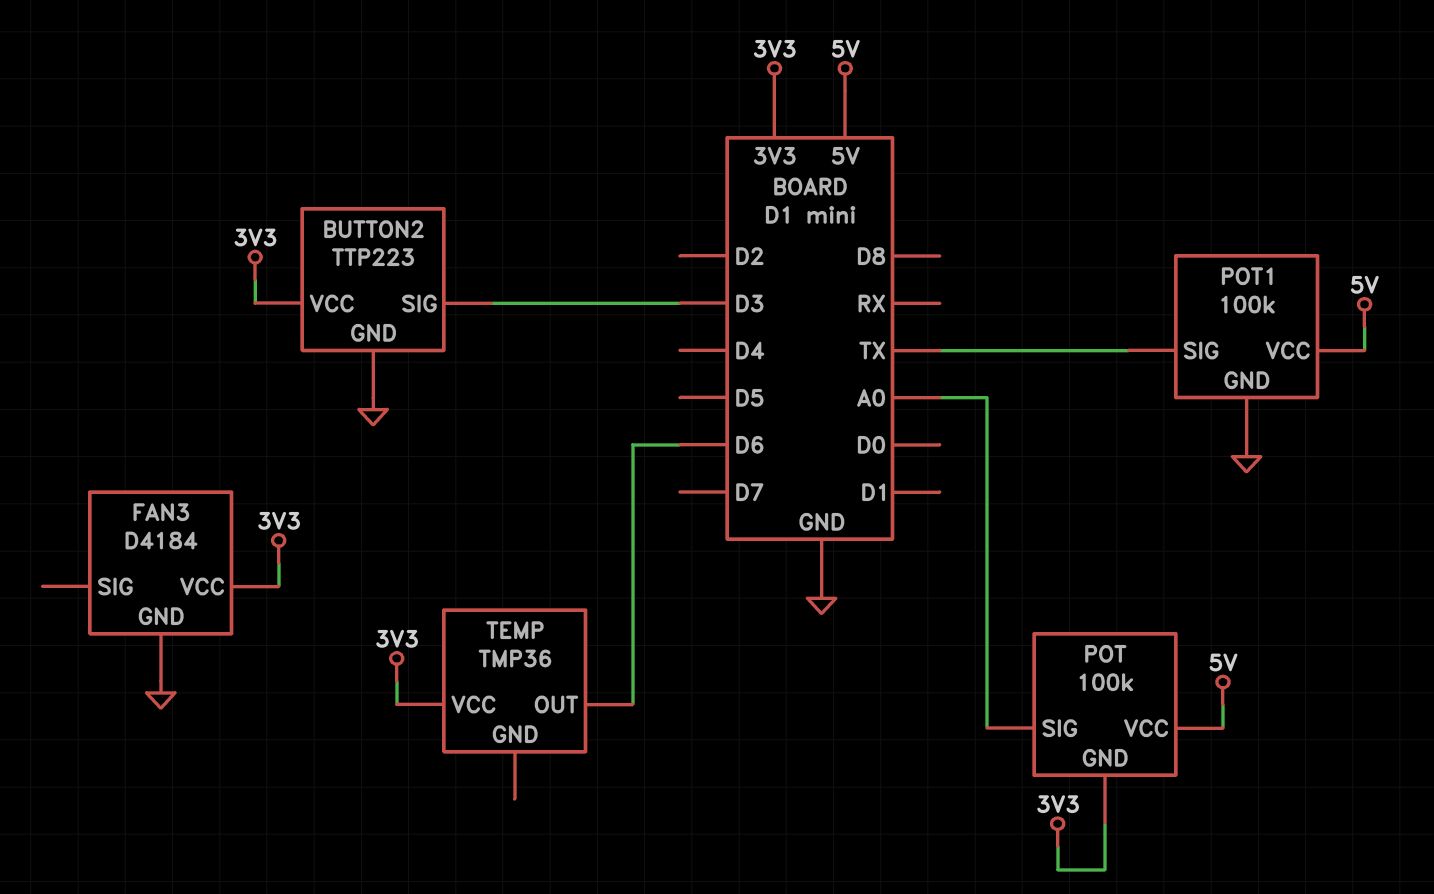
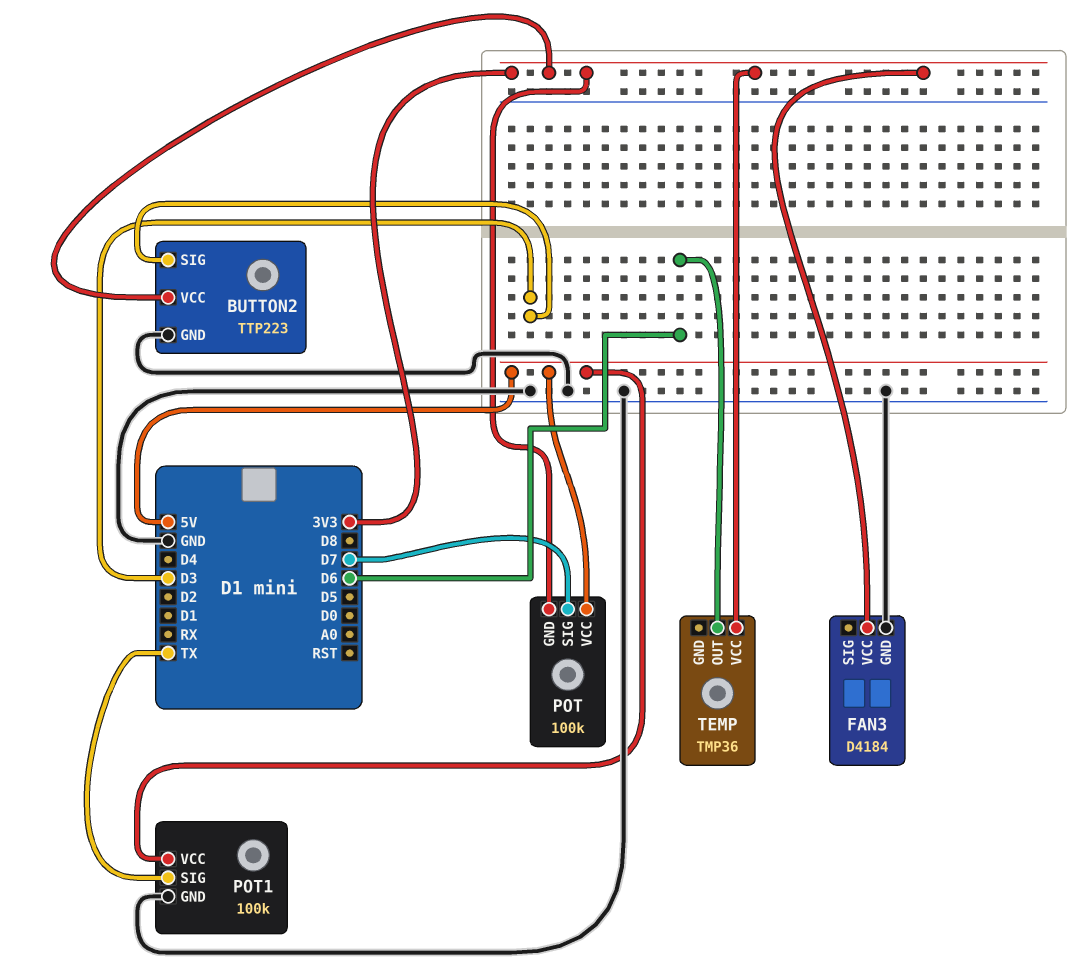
POT pin SIG: A0 -> D7

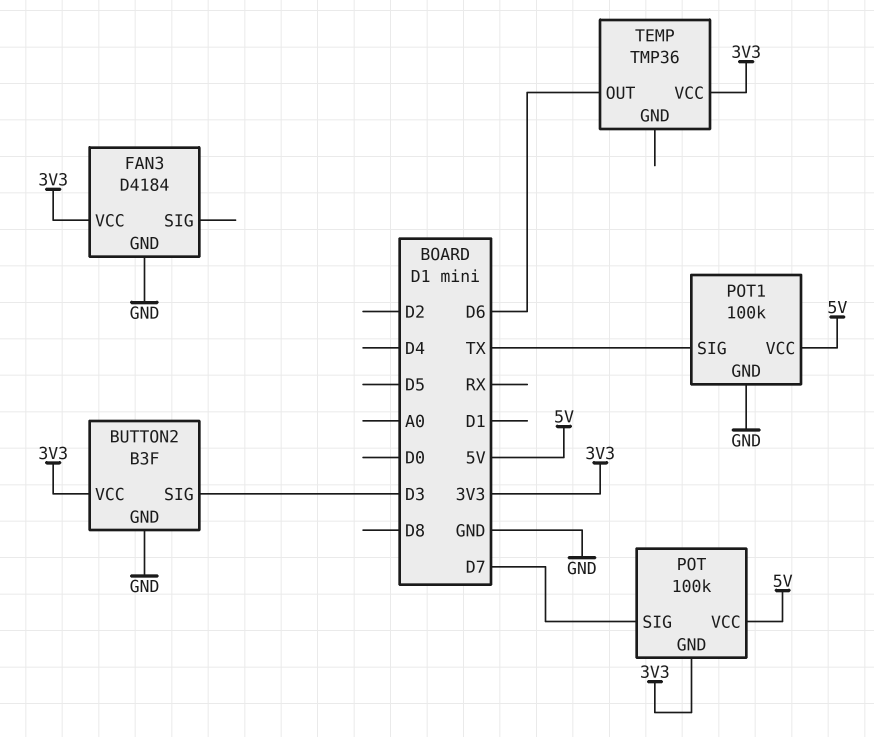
BUTTON2: TTP223 -> B3F

